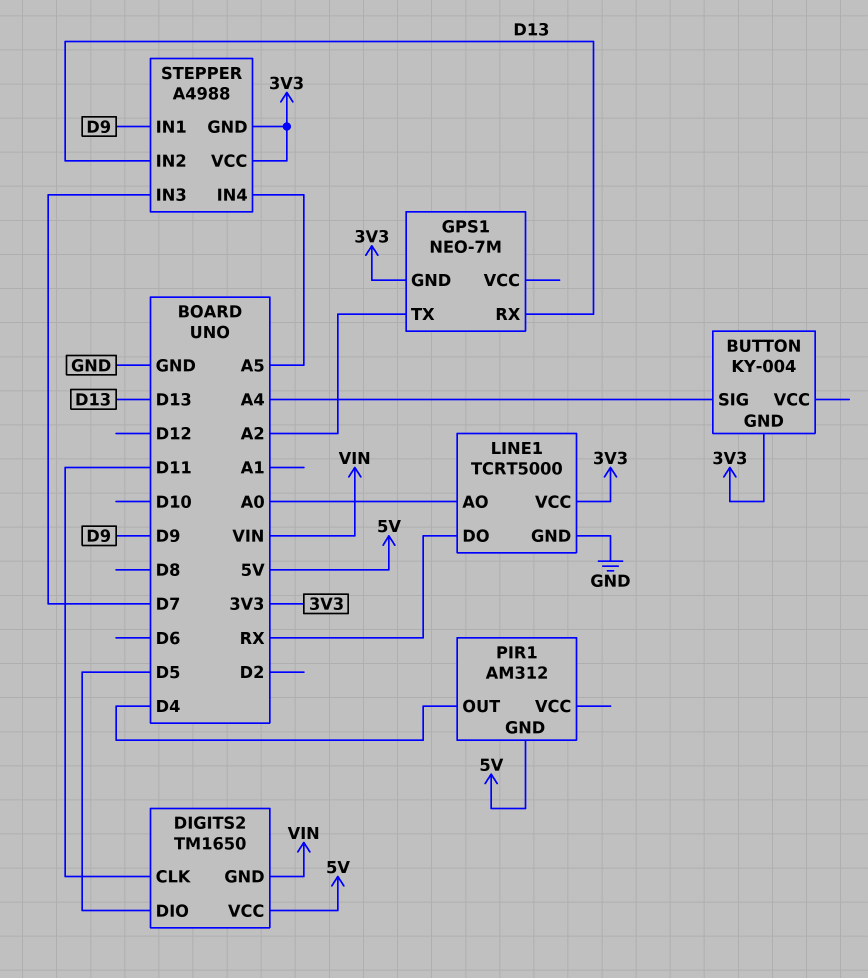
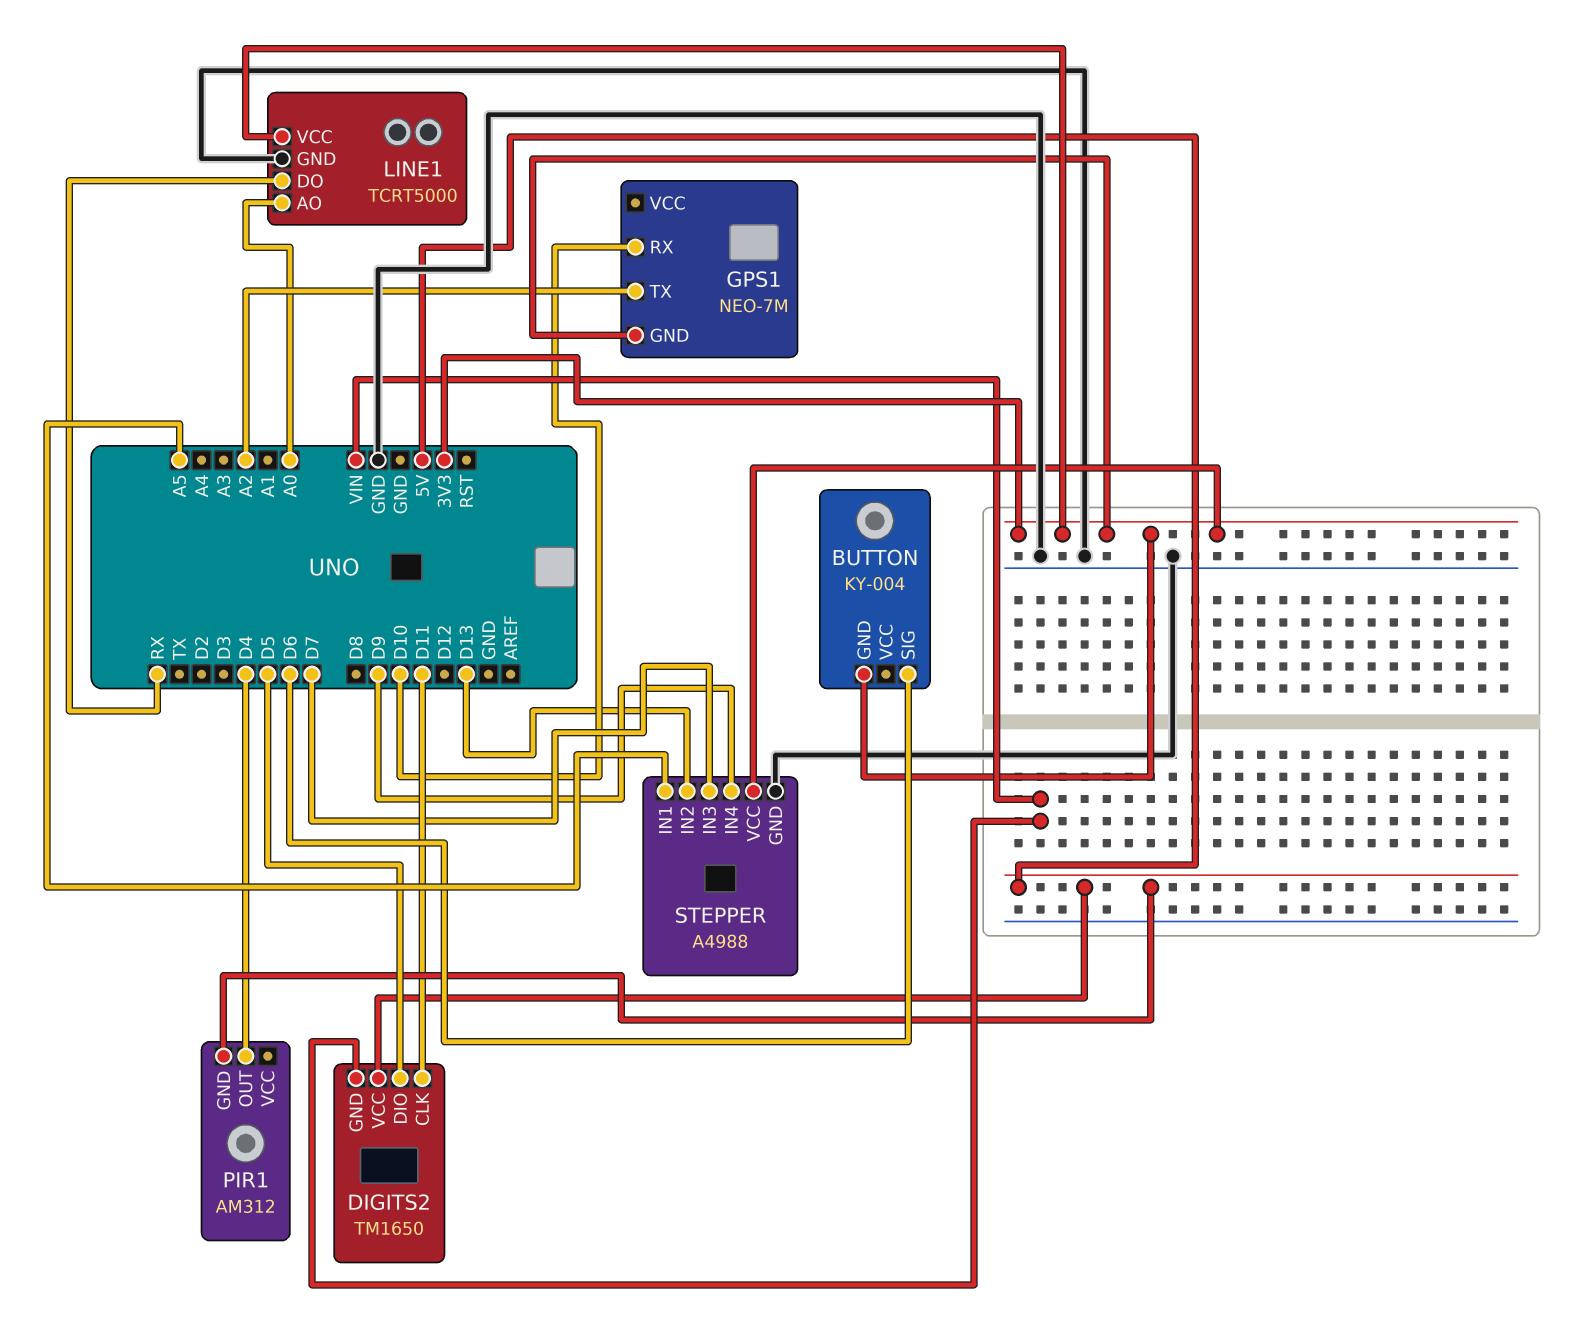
BUTTON pin SIG: A4 -> D6
GPS1 pin RX: D13 -> D10
STEPPER pin GND: 3V3 -> GND
STEPPER pin IN1: D9 -> A5
STEPPER pin IN4: A5 -> D9

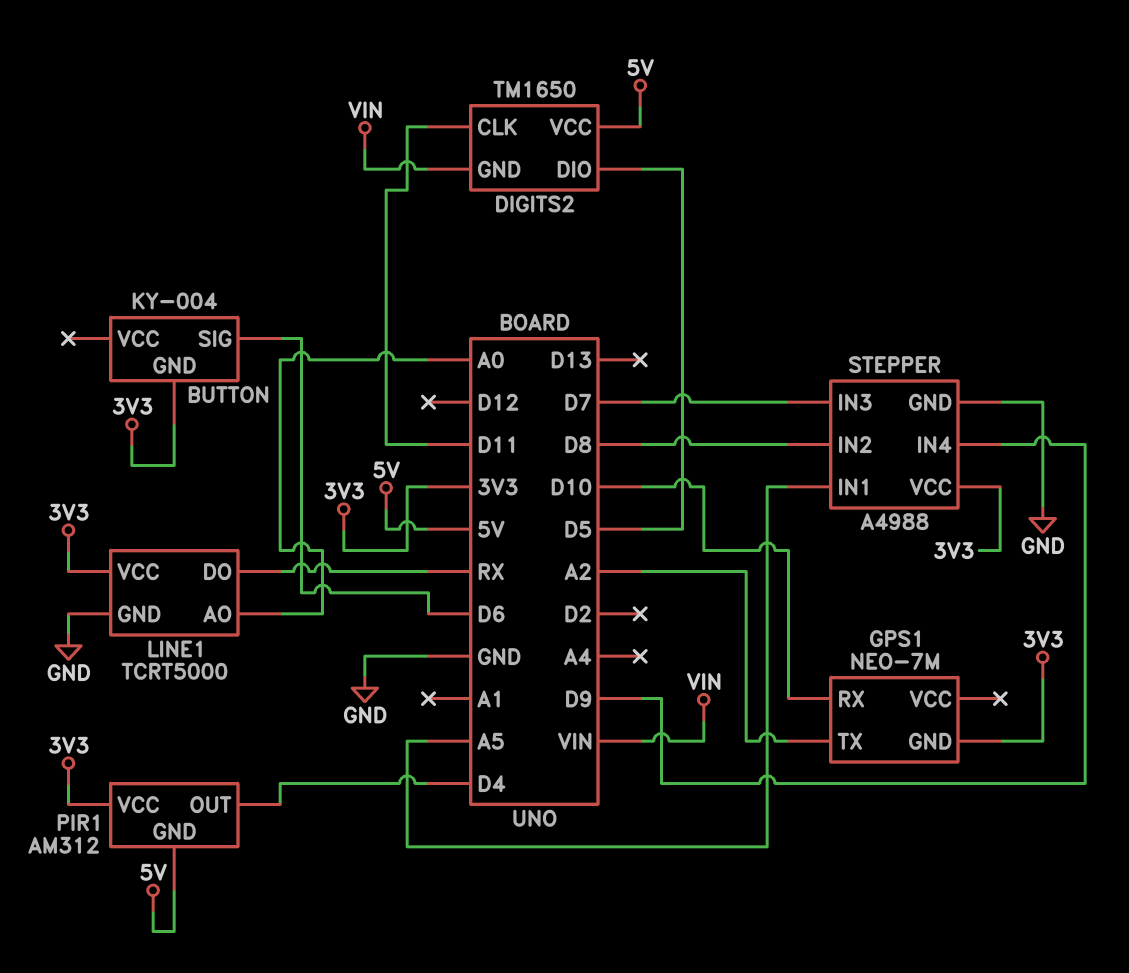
PIR1 pin VCC: none -> 3V3
STEPPER pin IN2: D13 -> D8

